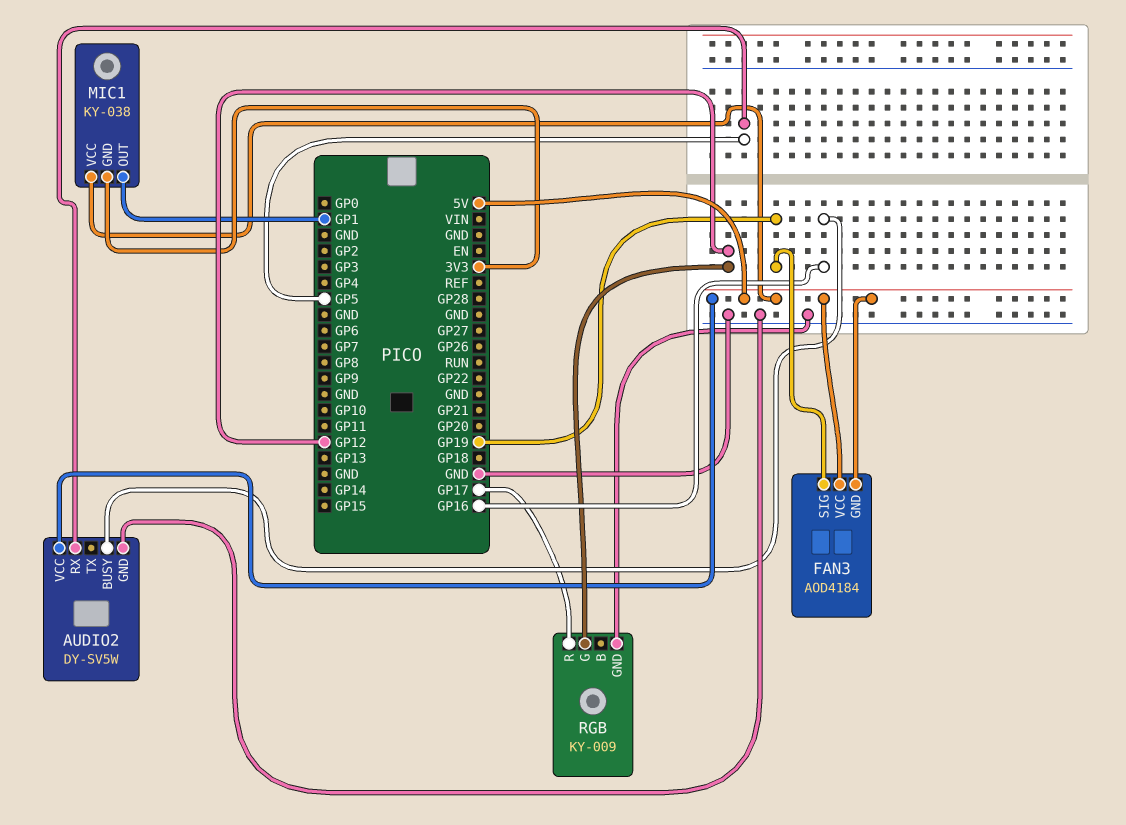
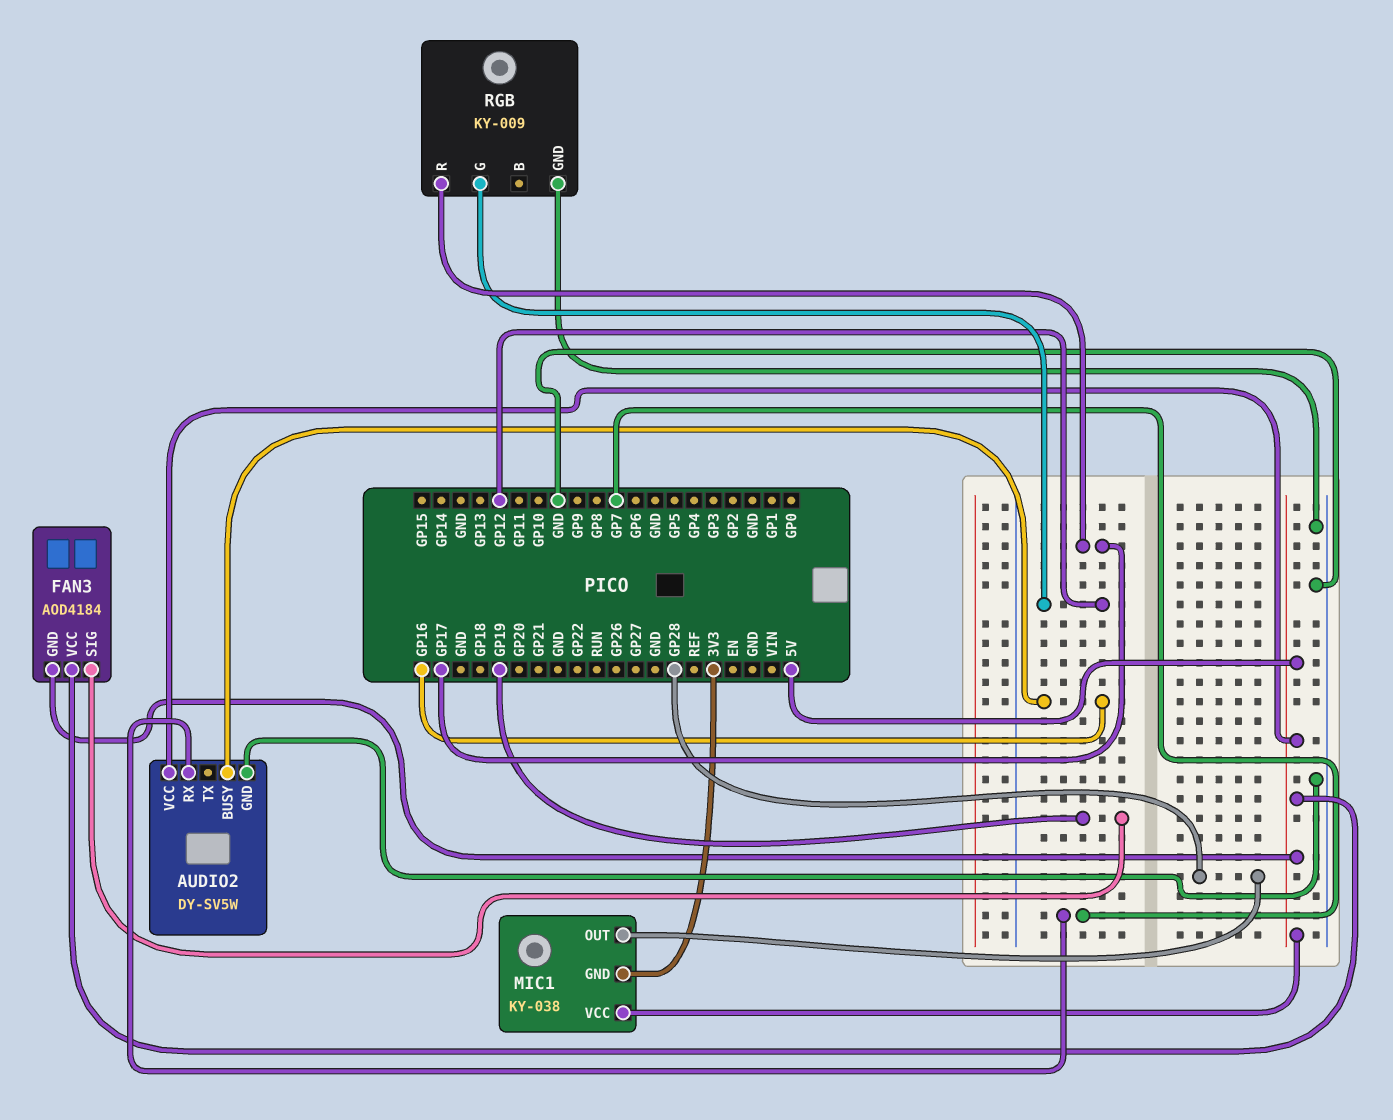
AUDIO2 pin RX: GP5 -> GP7
MIC1 pin OUT: GP1 -> GP28

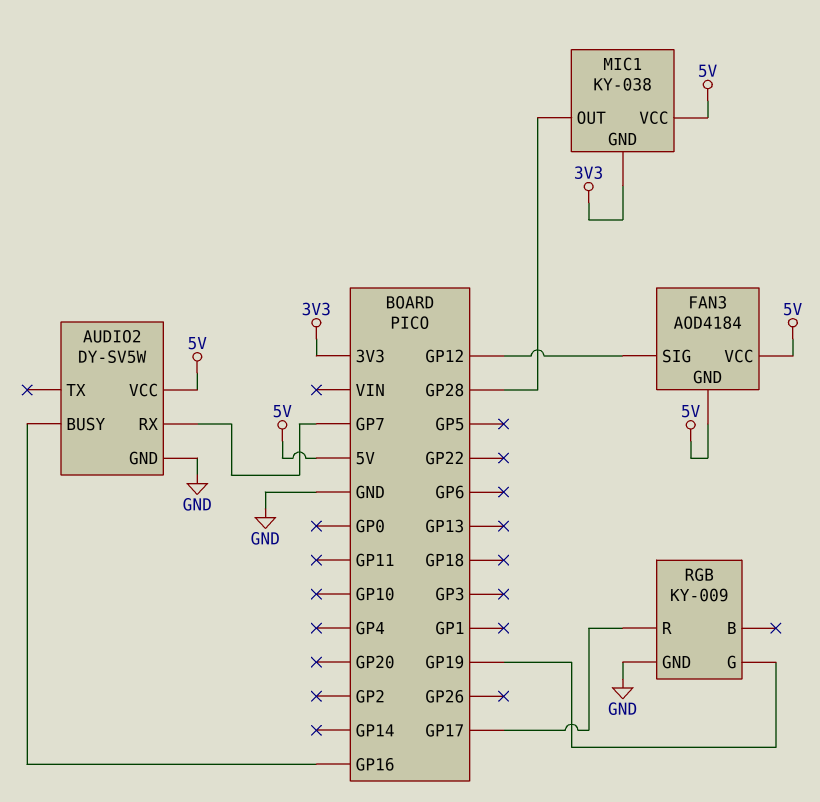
FAN3 pin SIG: GP19 -> GP12
RGB pin G: GP12 -> GP19

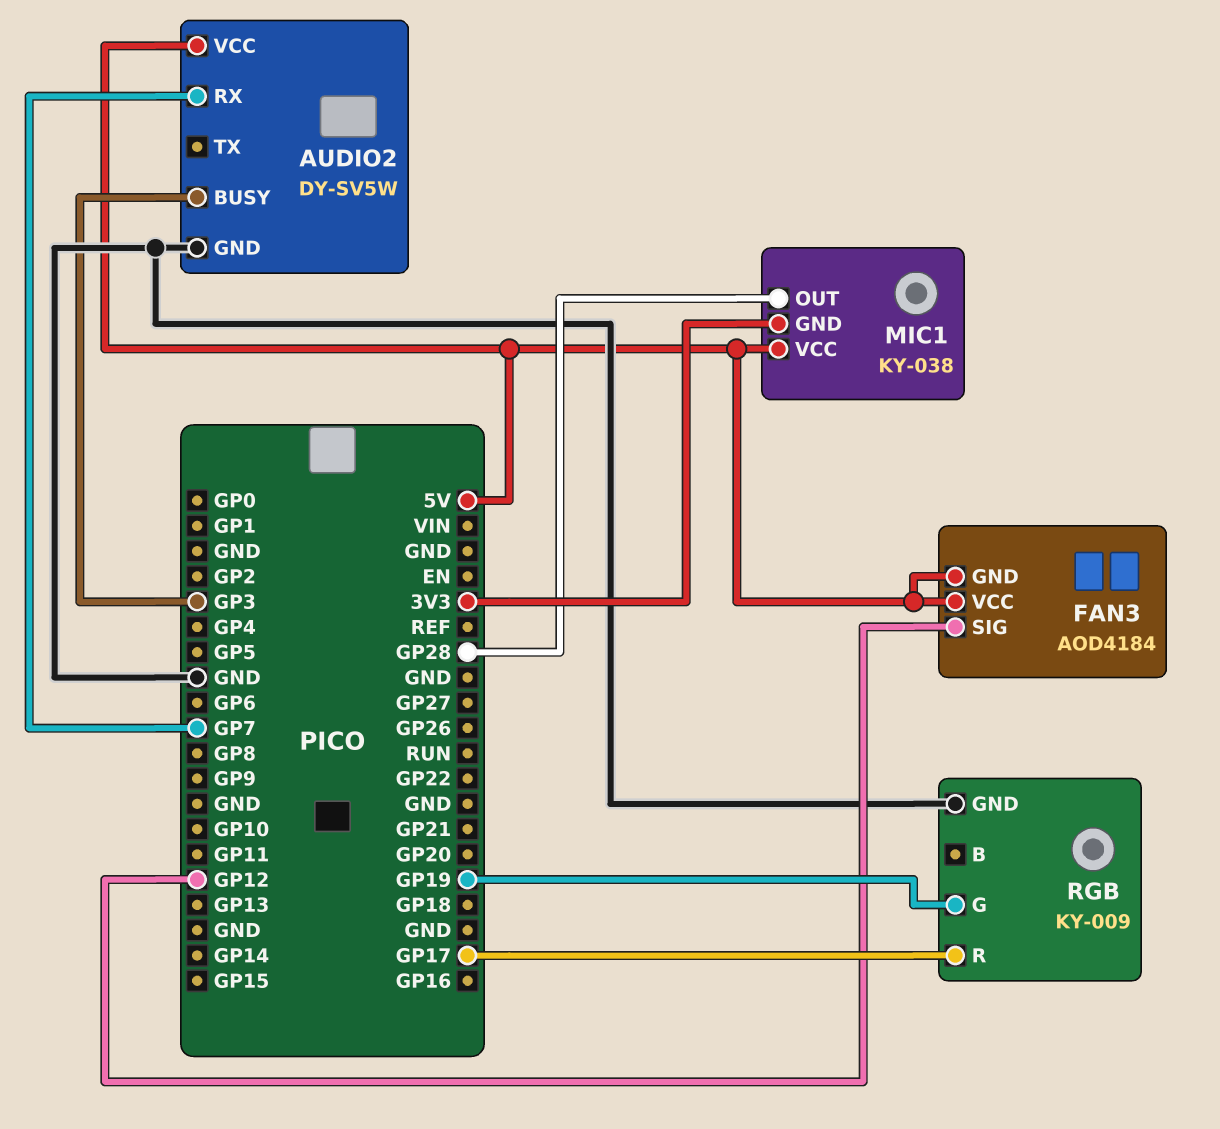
AUDIO2 pin BUSY: GP16 -> GP3

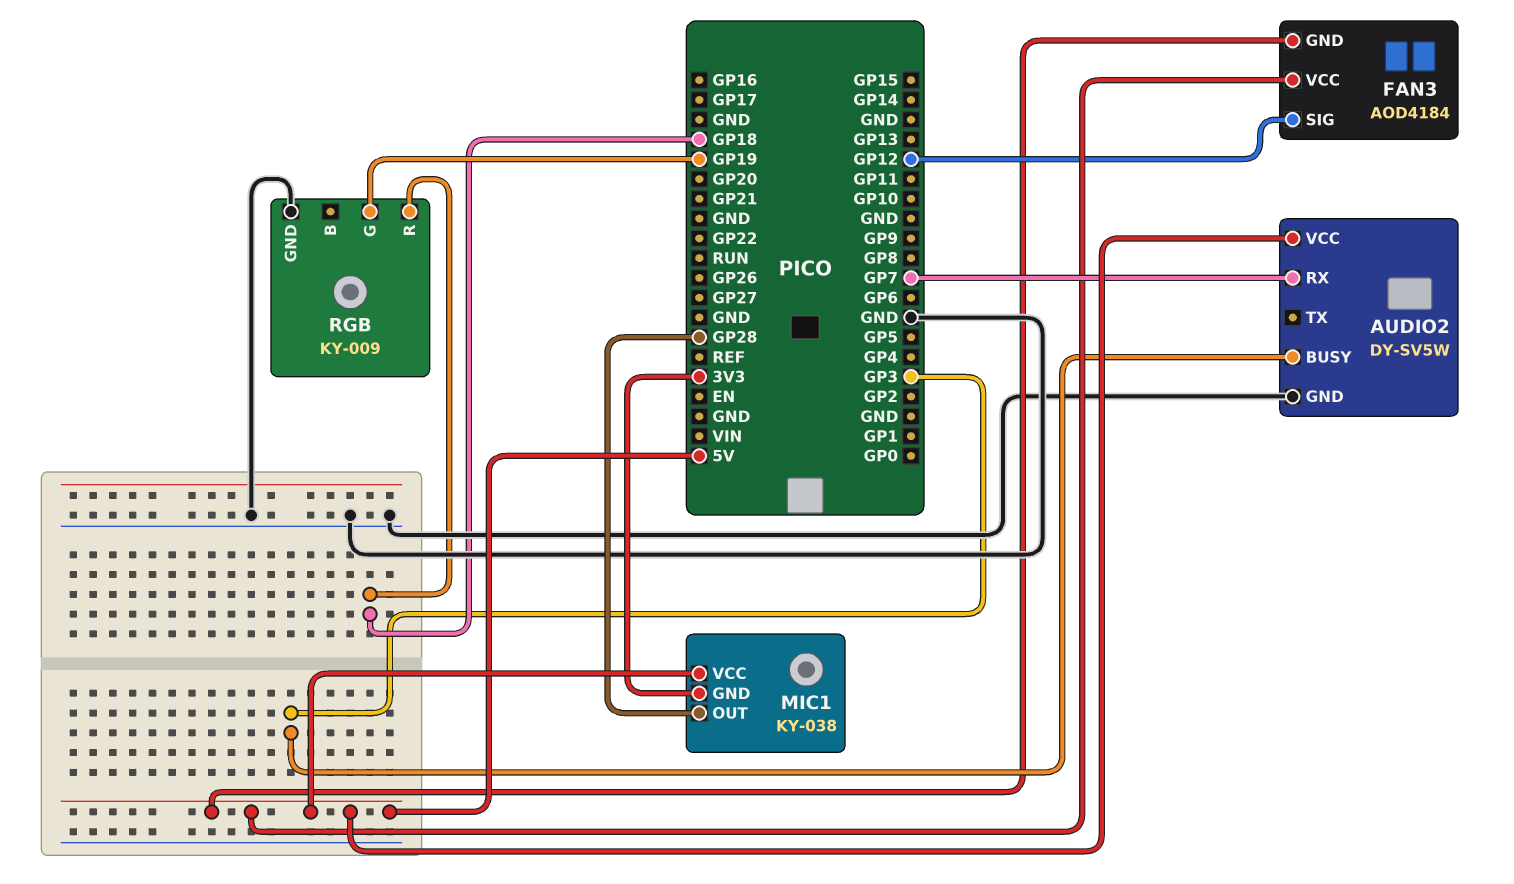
RGB pin R: GP17 -> GP18

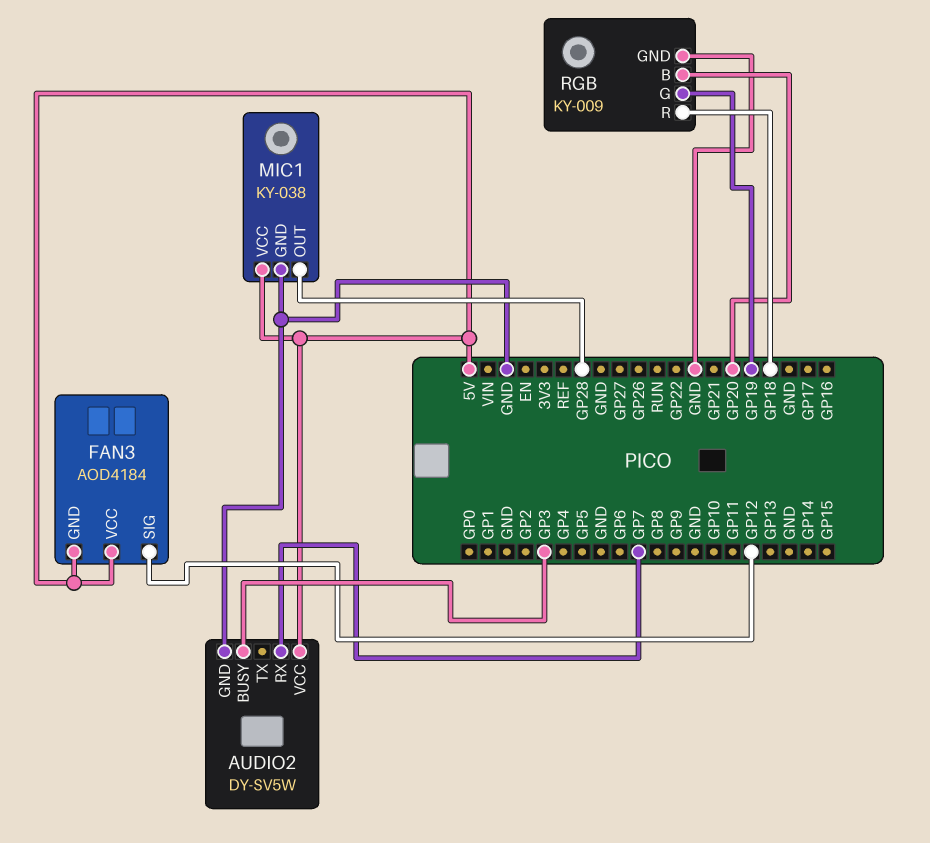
MIC1 pin GND: 3V3 -> GND
RGB pin B: none -> GP20

